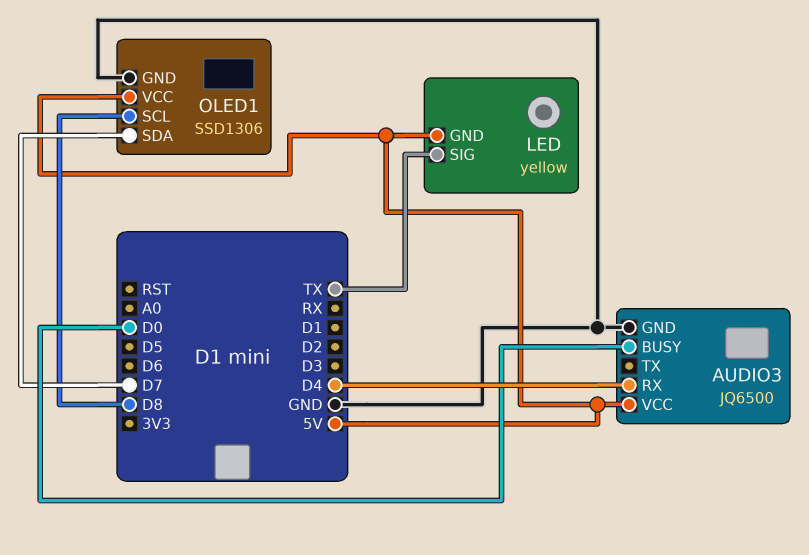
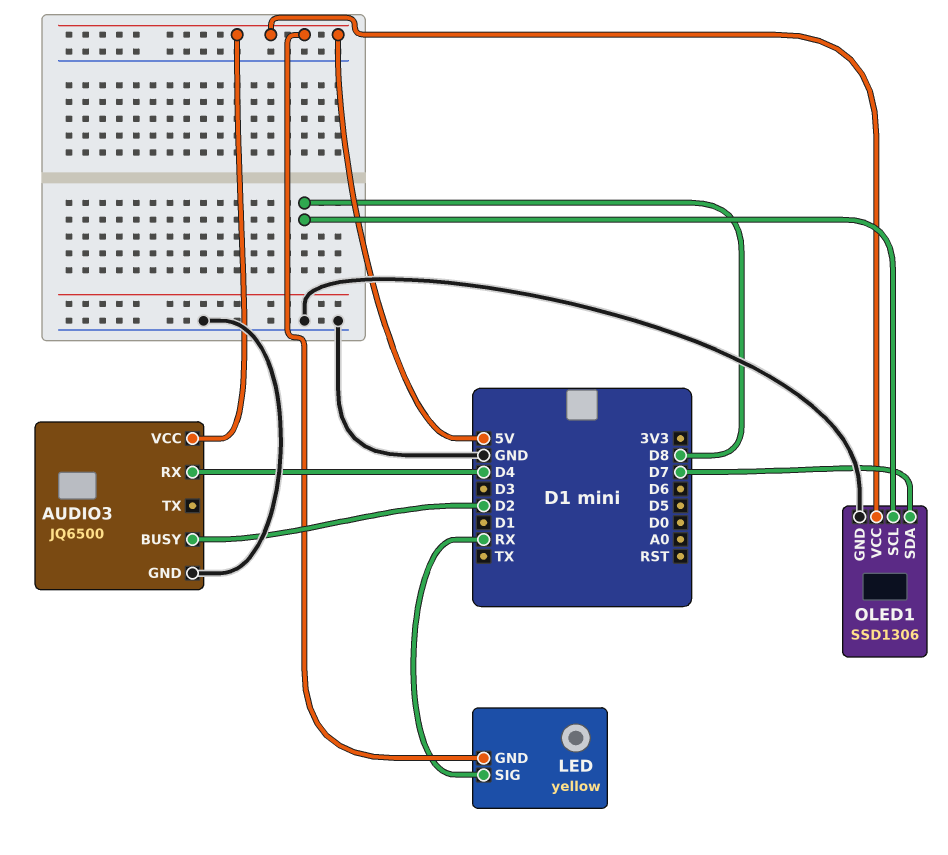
AUDIO3 pin BUSY: D0 -> D2
LED pin SIG: TX -> RX

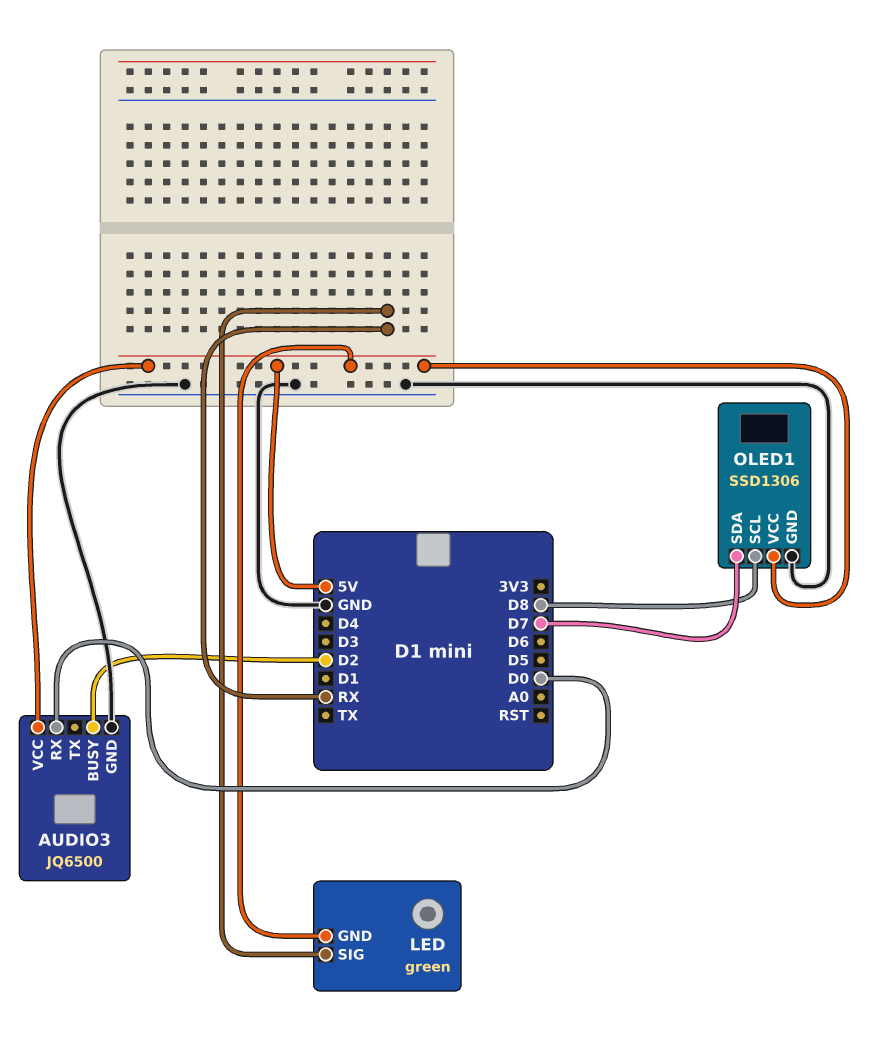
AUDIO3 pin RX: D4 -> D0
LED: yellow -> green

